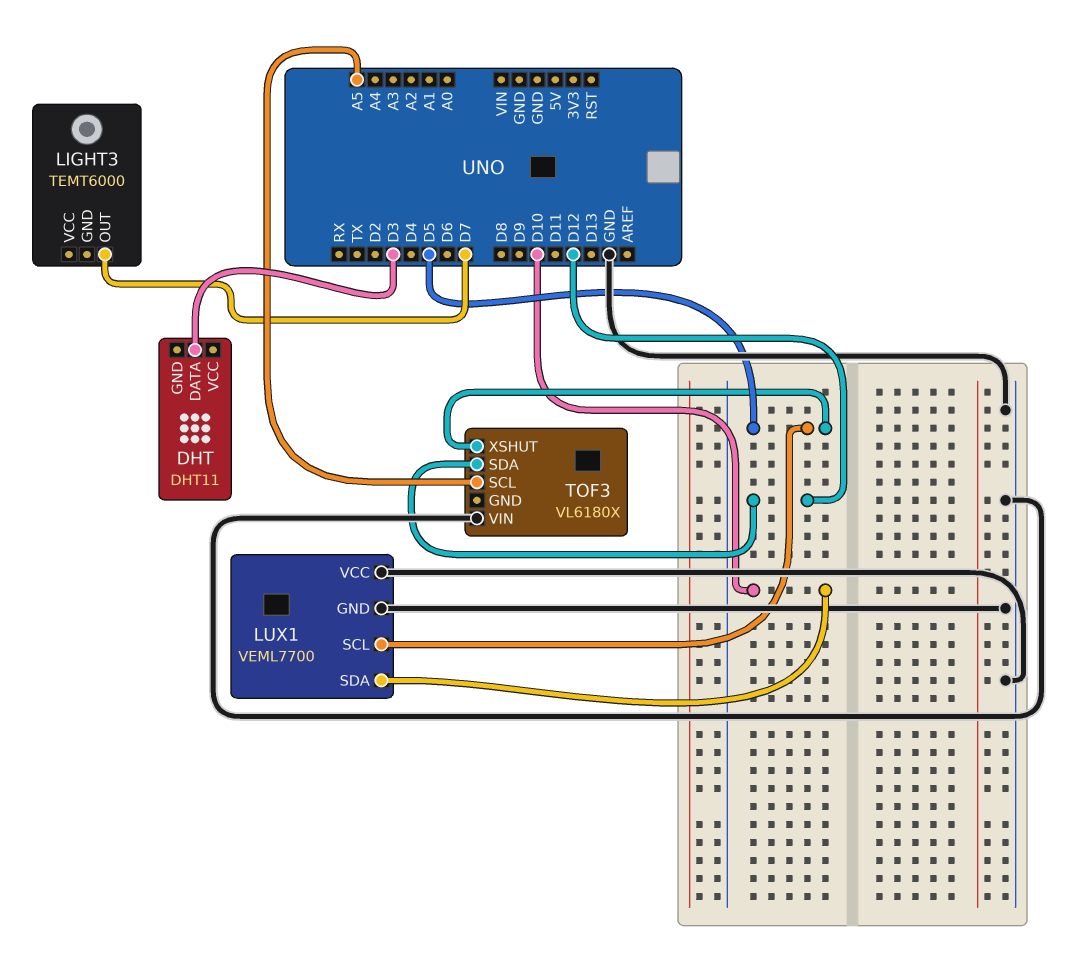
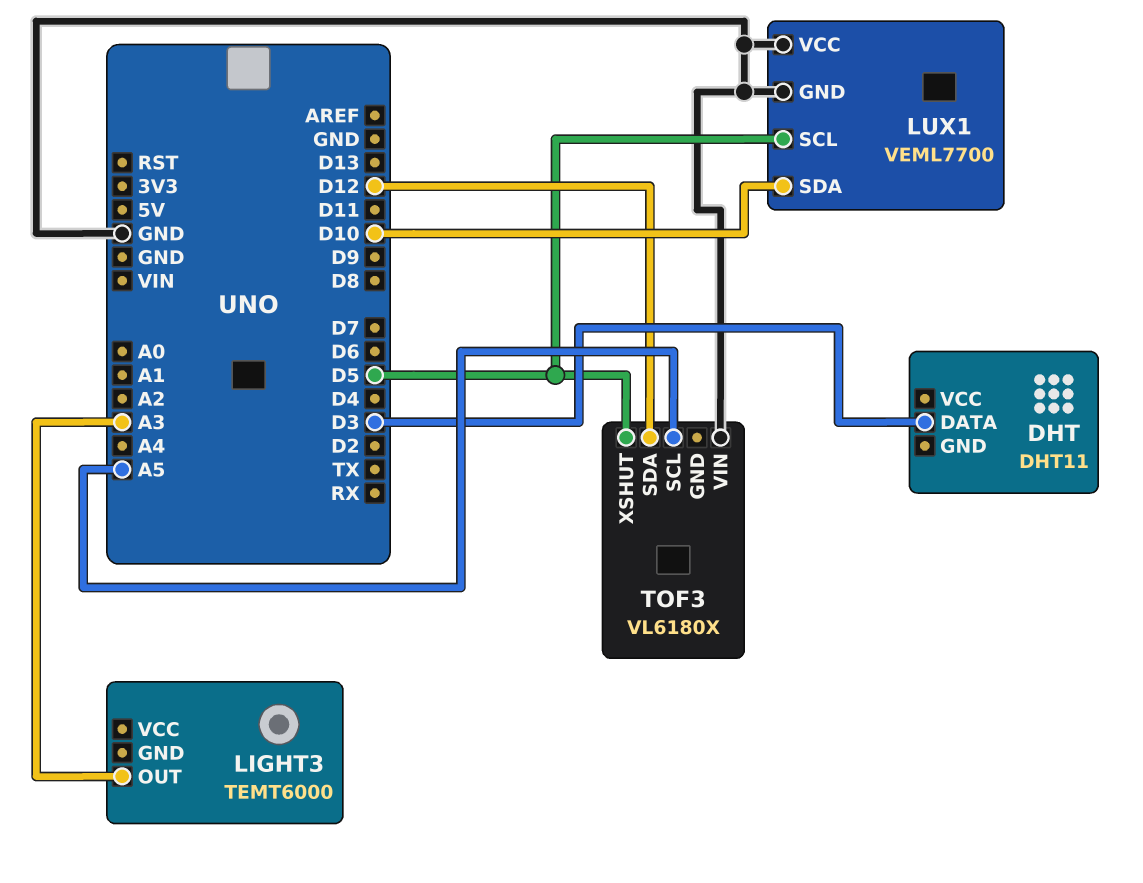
LIGHT3 pin OUT: D7 -> A3

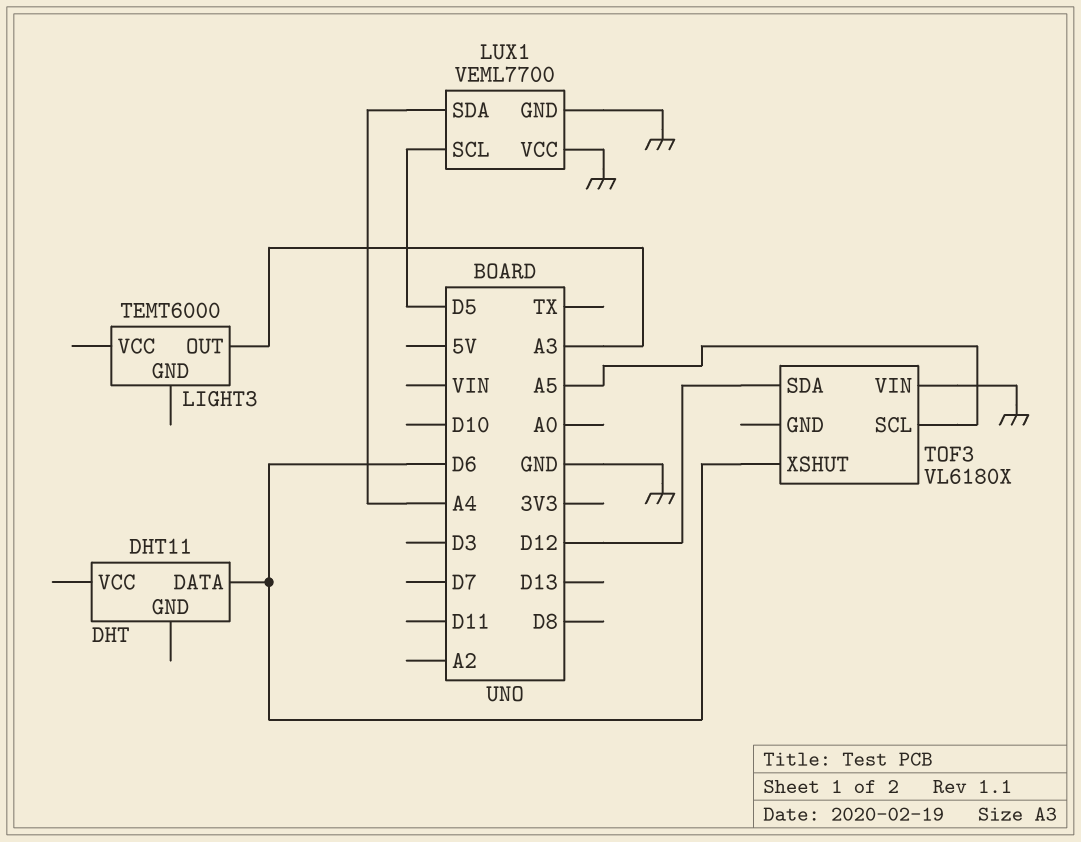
DHT pin DATA: D3 -> D6
LUX1 pin SDA: D10 -> A4
TOF3 pin XSHUT: D5 -> D6

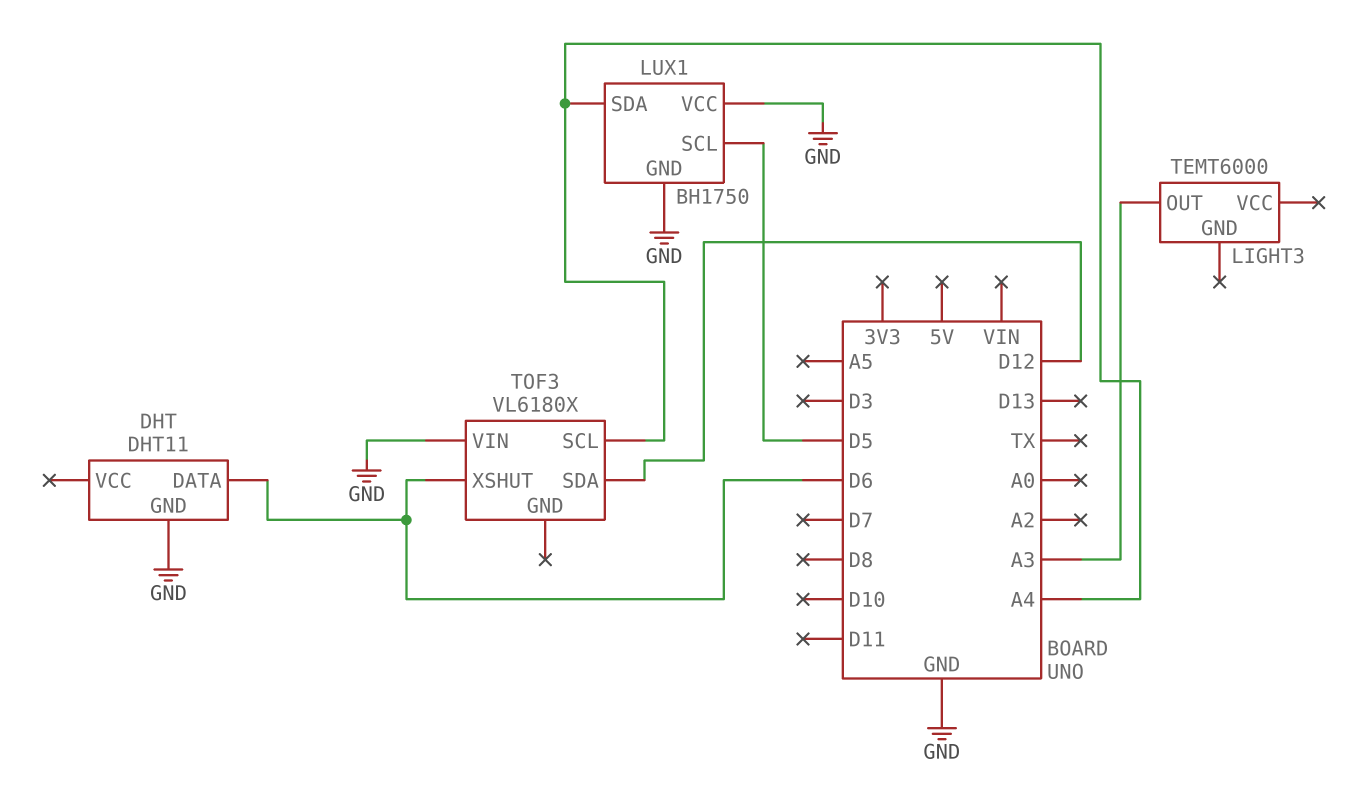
DHT pin GND: none -> GND
LUX1: VEML7700 -> BH1750
TOF3 pin SCL: A5 -> A4

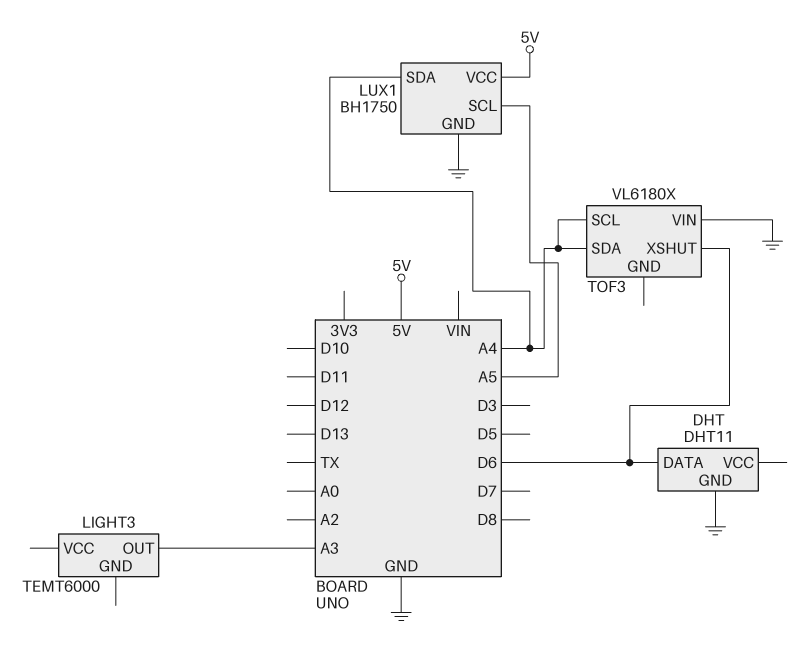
LUX1 pin SCL: D5 -> A5
LUX1 pin VCC: GND -> 5V
TOF3 pin SDA: D12 -> A4

